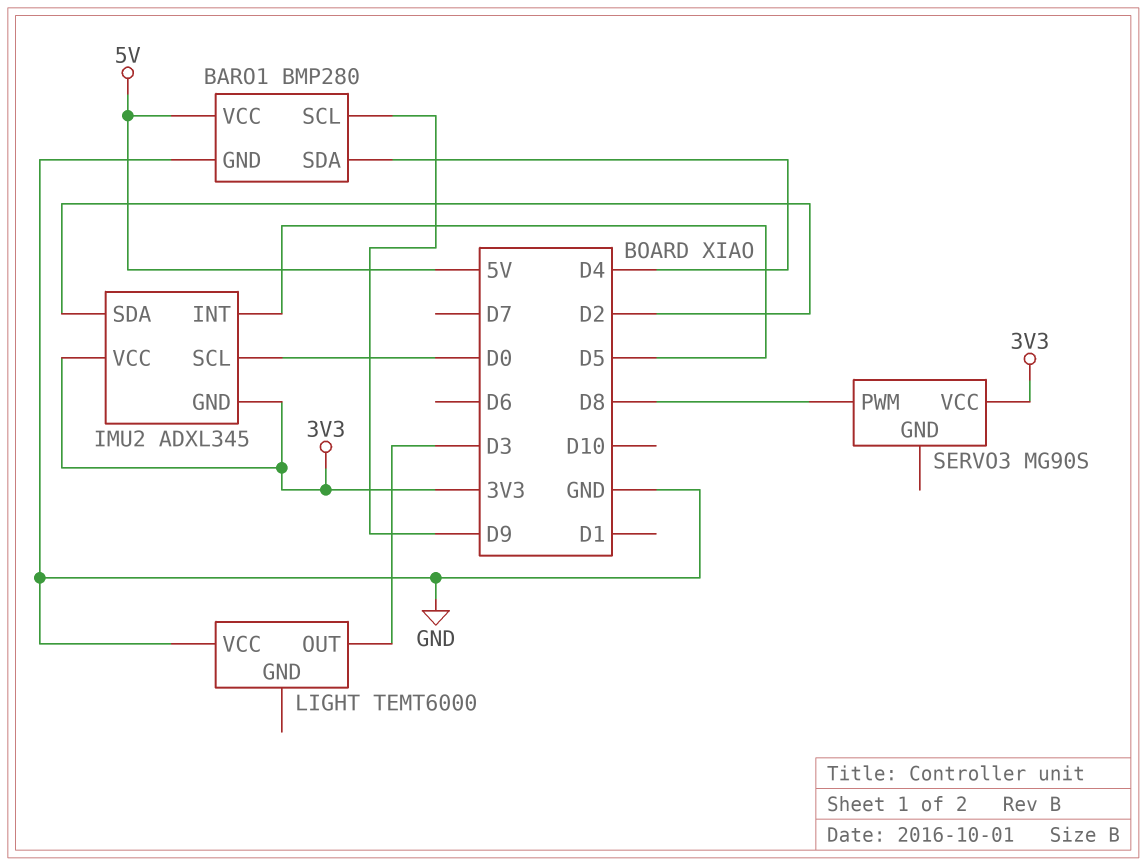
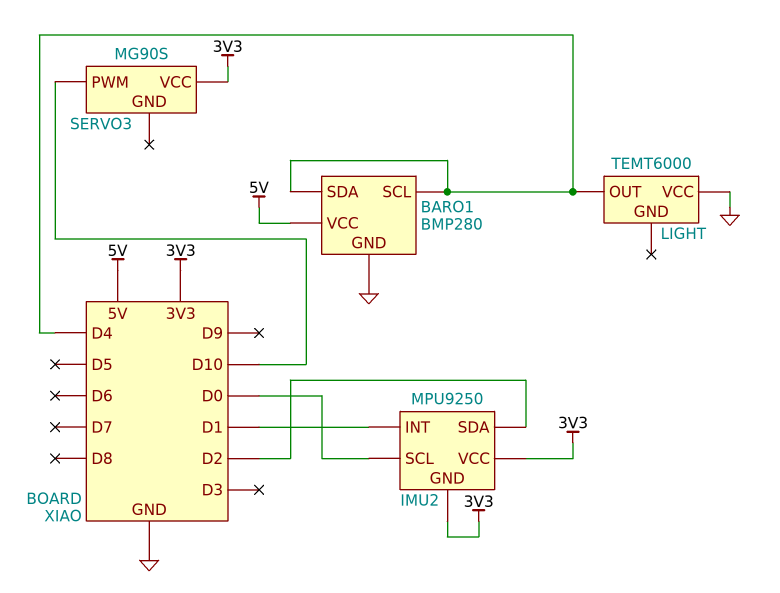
BARO1 pin SCL: D9 -> D4
IMU2: ADXL345 -> MPU9250
IMU2 pin INT: D5 -> D1
LIGHT pin OUT: D3 -> D4
SERVO3 pin PWM: D8 -> D10

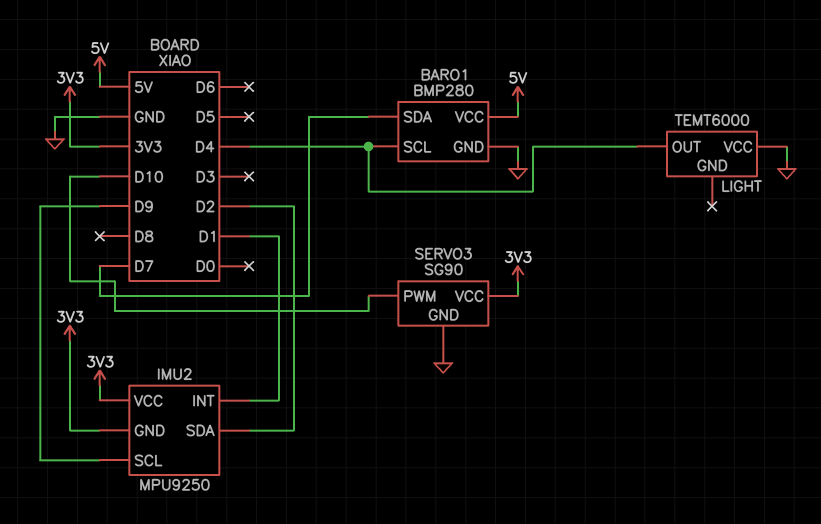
BARO1 pin SDA: D4 -> D7
IMU2 pin SCL: D0 -> D9
SERVO3: MG90S -> SG90
SERVO3 pin GND: none -> GND

